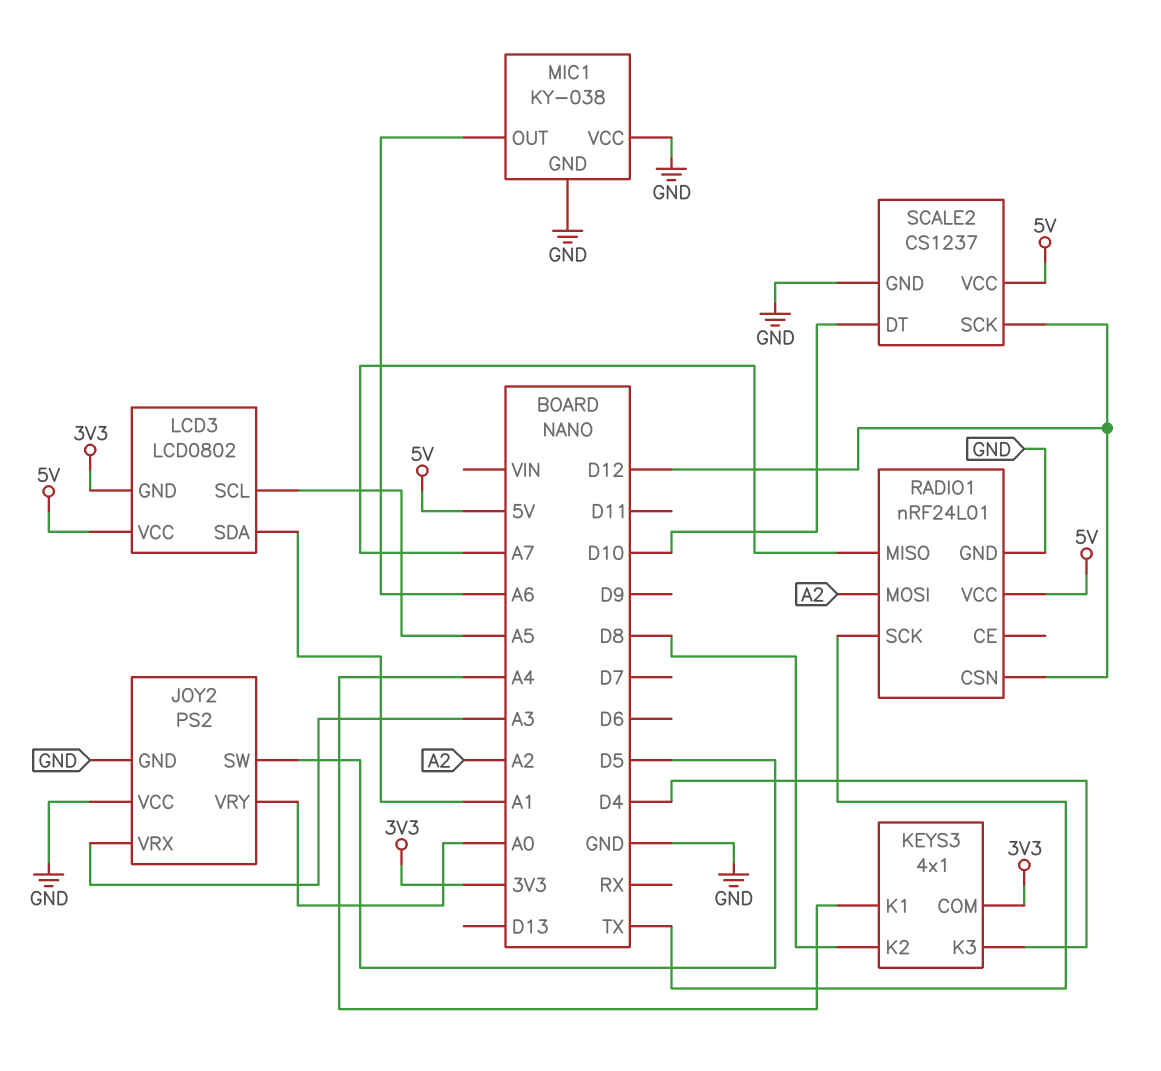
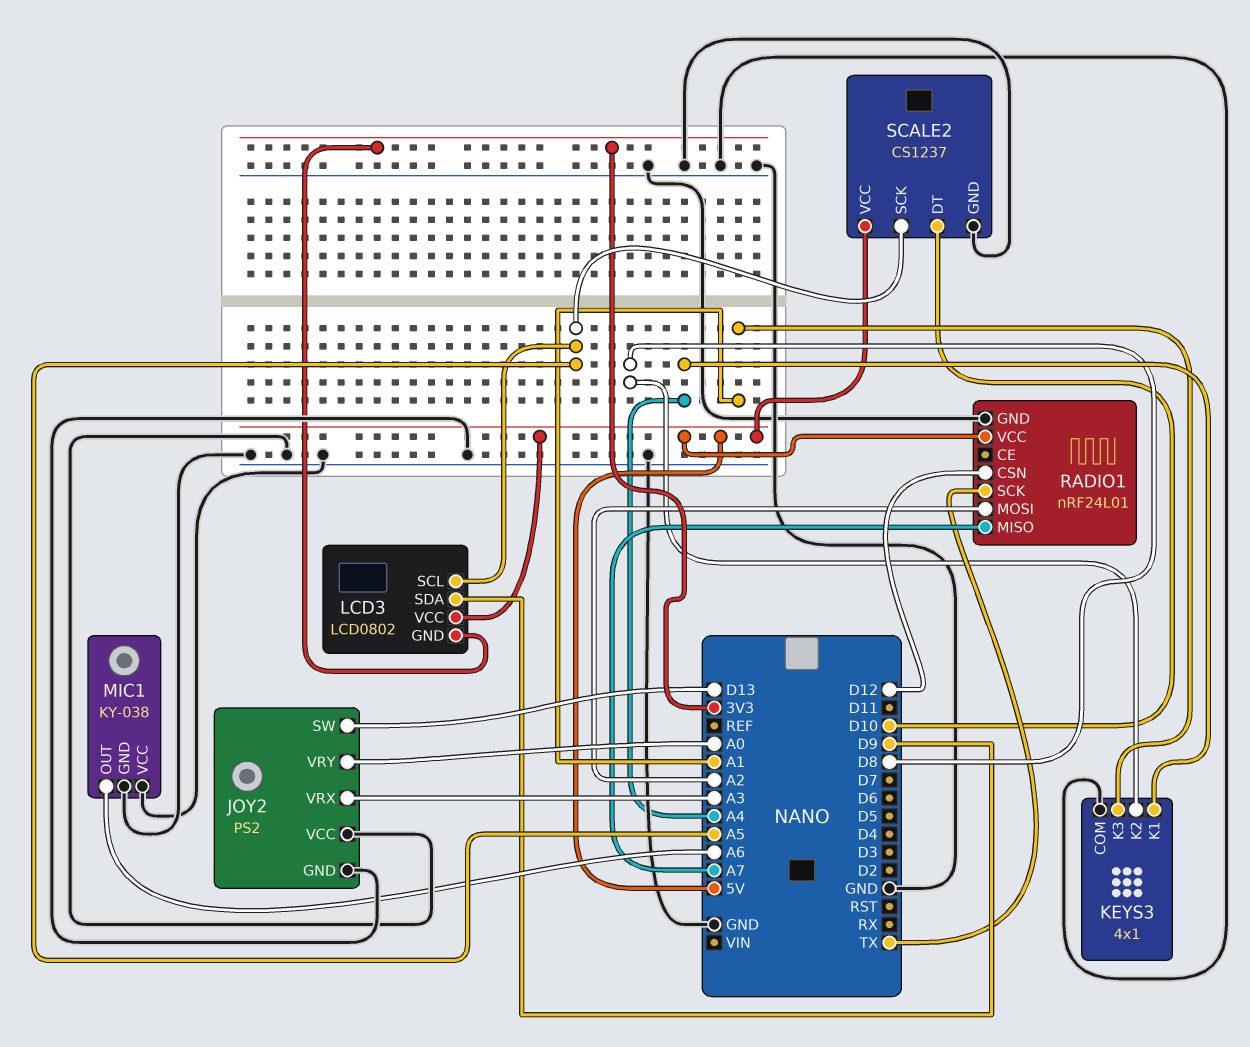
JOY2 pin SW: D5 -> D13
KEYS3 pin COM: 3V3 -> GND
KEYS3 pin K3: D4 -> A1
LCD3 pin SDA: A1 -> D9
SCALE2 pin SCK: D12 -> A5

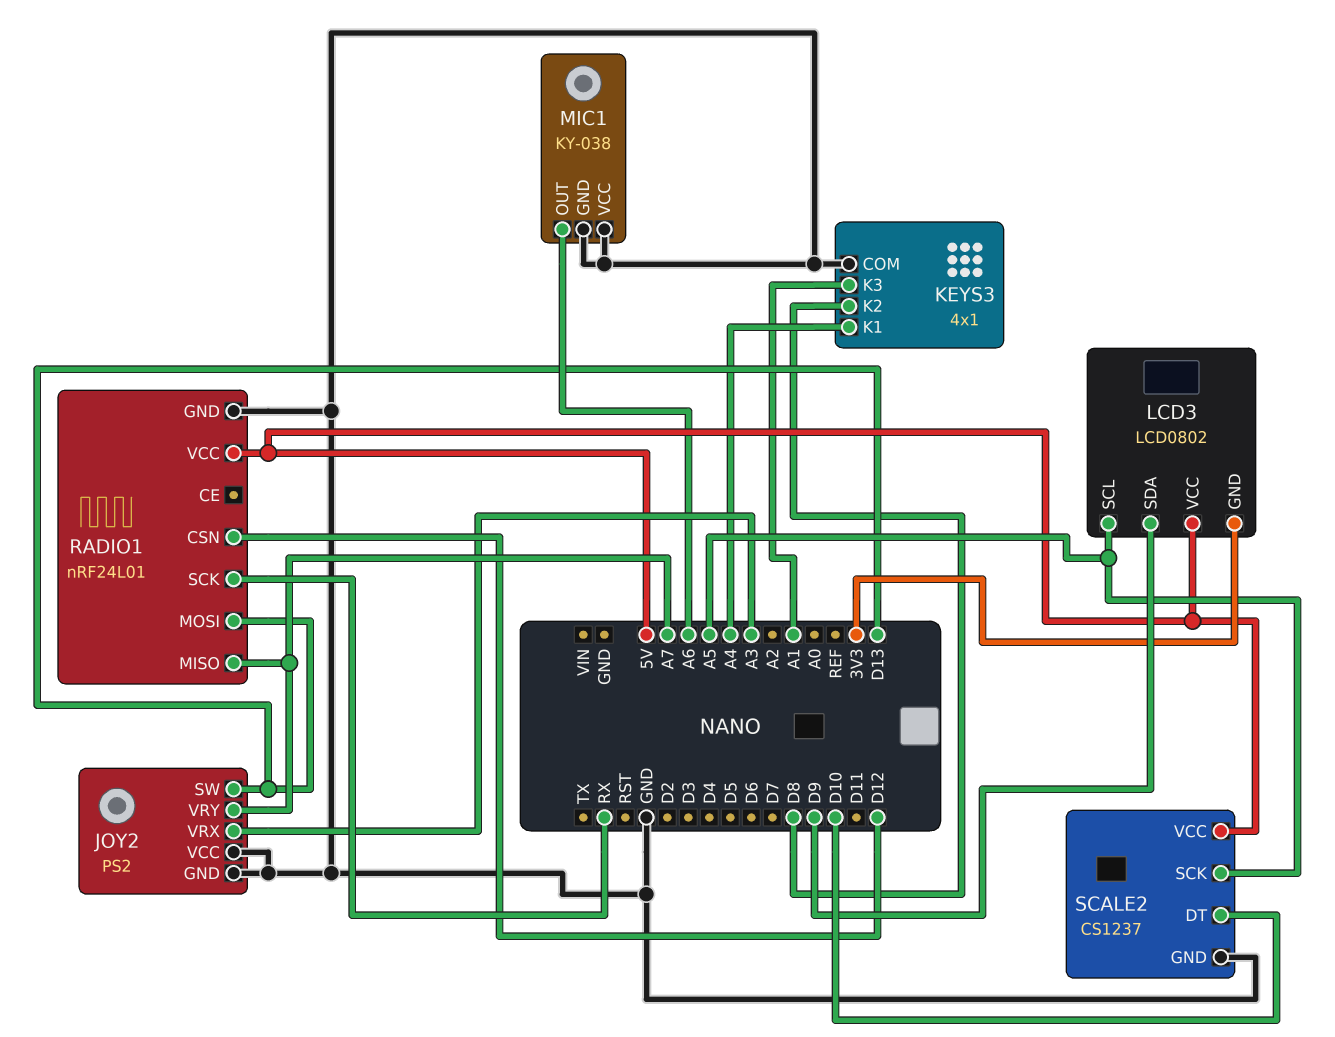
JOY2 pin VRY: A0 -> A7
RADIO1 pin MOSI: A2 -> D13
RADIO1 pin SCK: TX -> RX

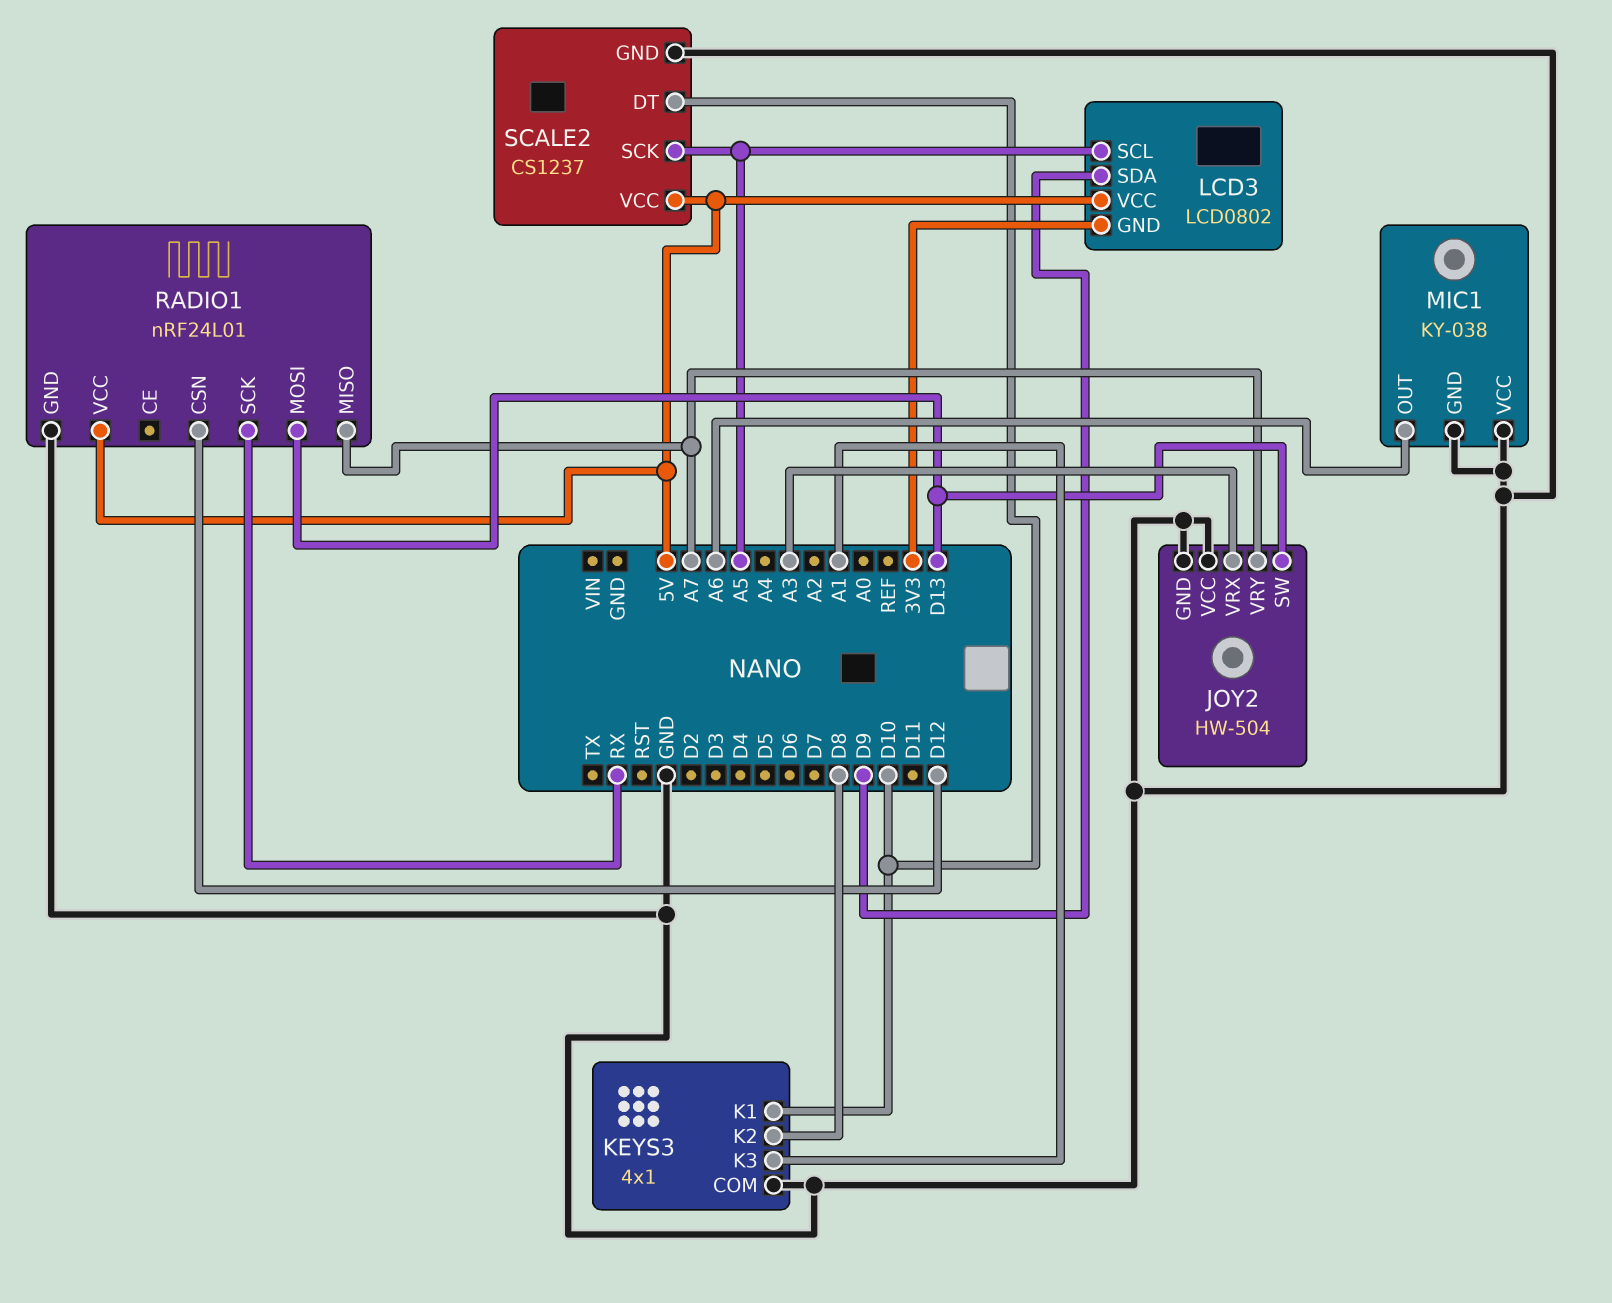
JOY2: PS2 -> HW-504
KEYS3 pin K1: A4 -> D10

